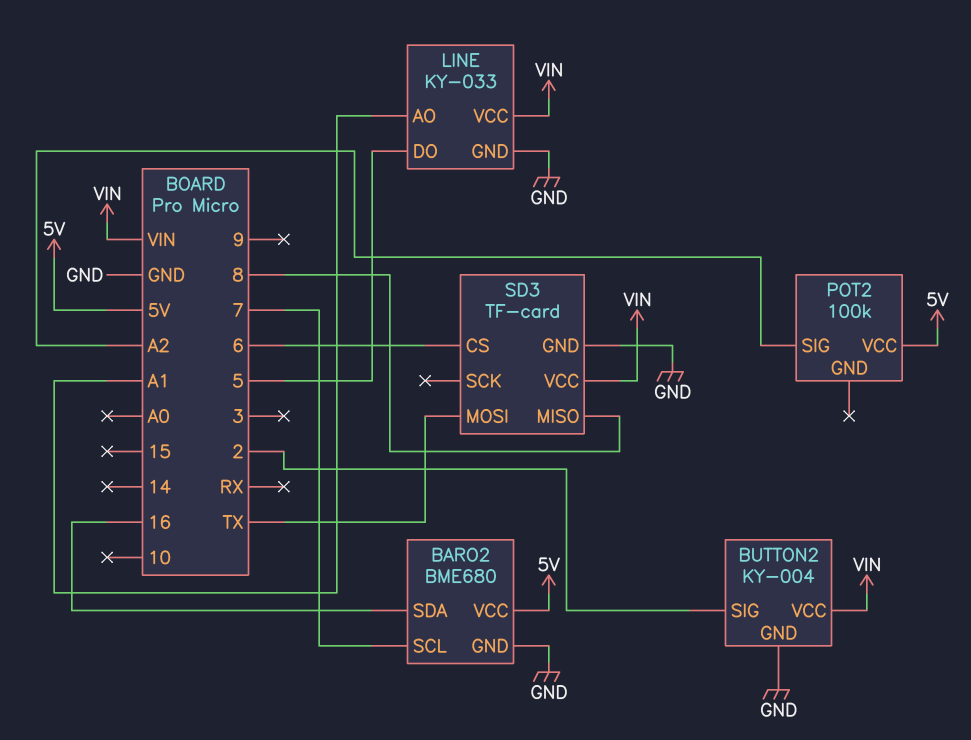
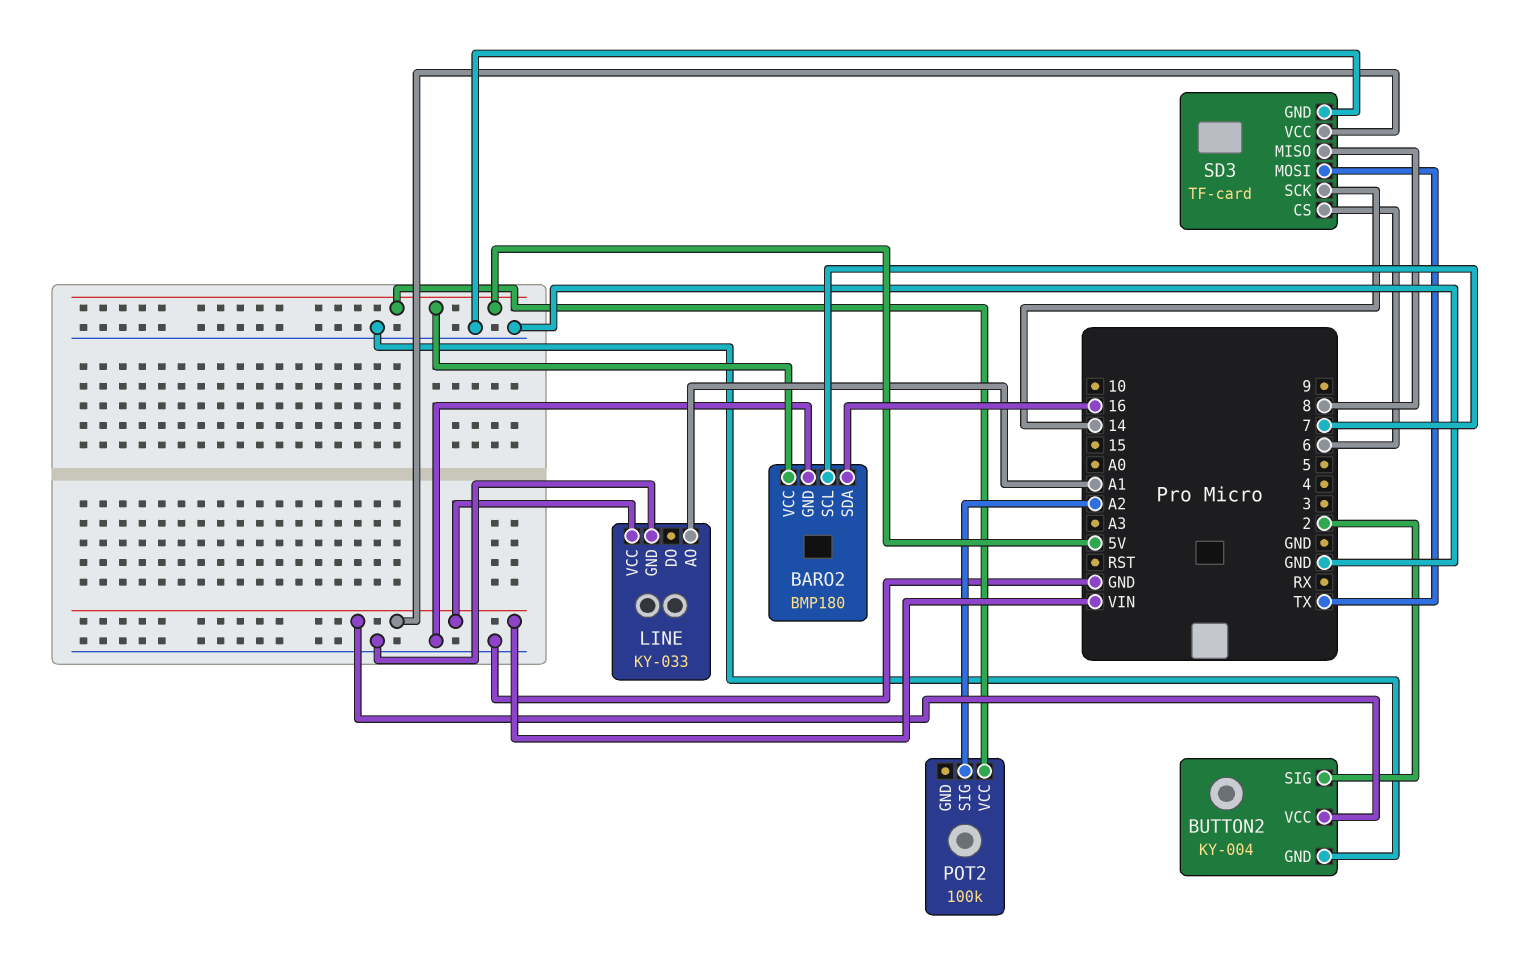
BARO2: BME680 -> BMP180
LINE pin DO: 5 -> none
SD3 pin SCK: none -> 14

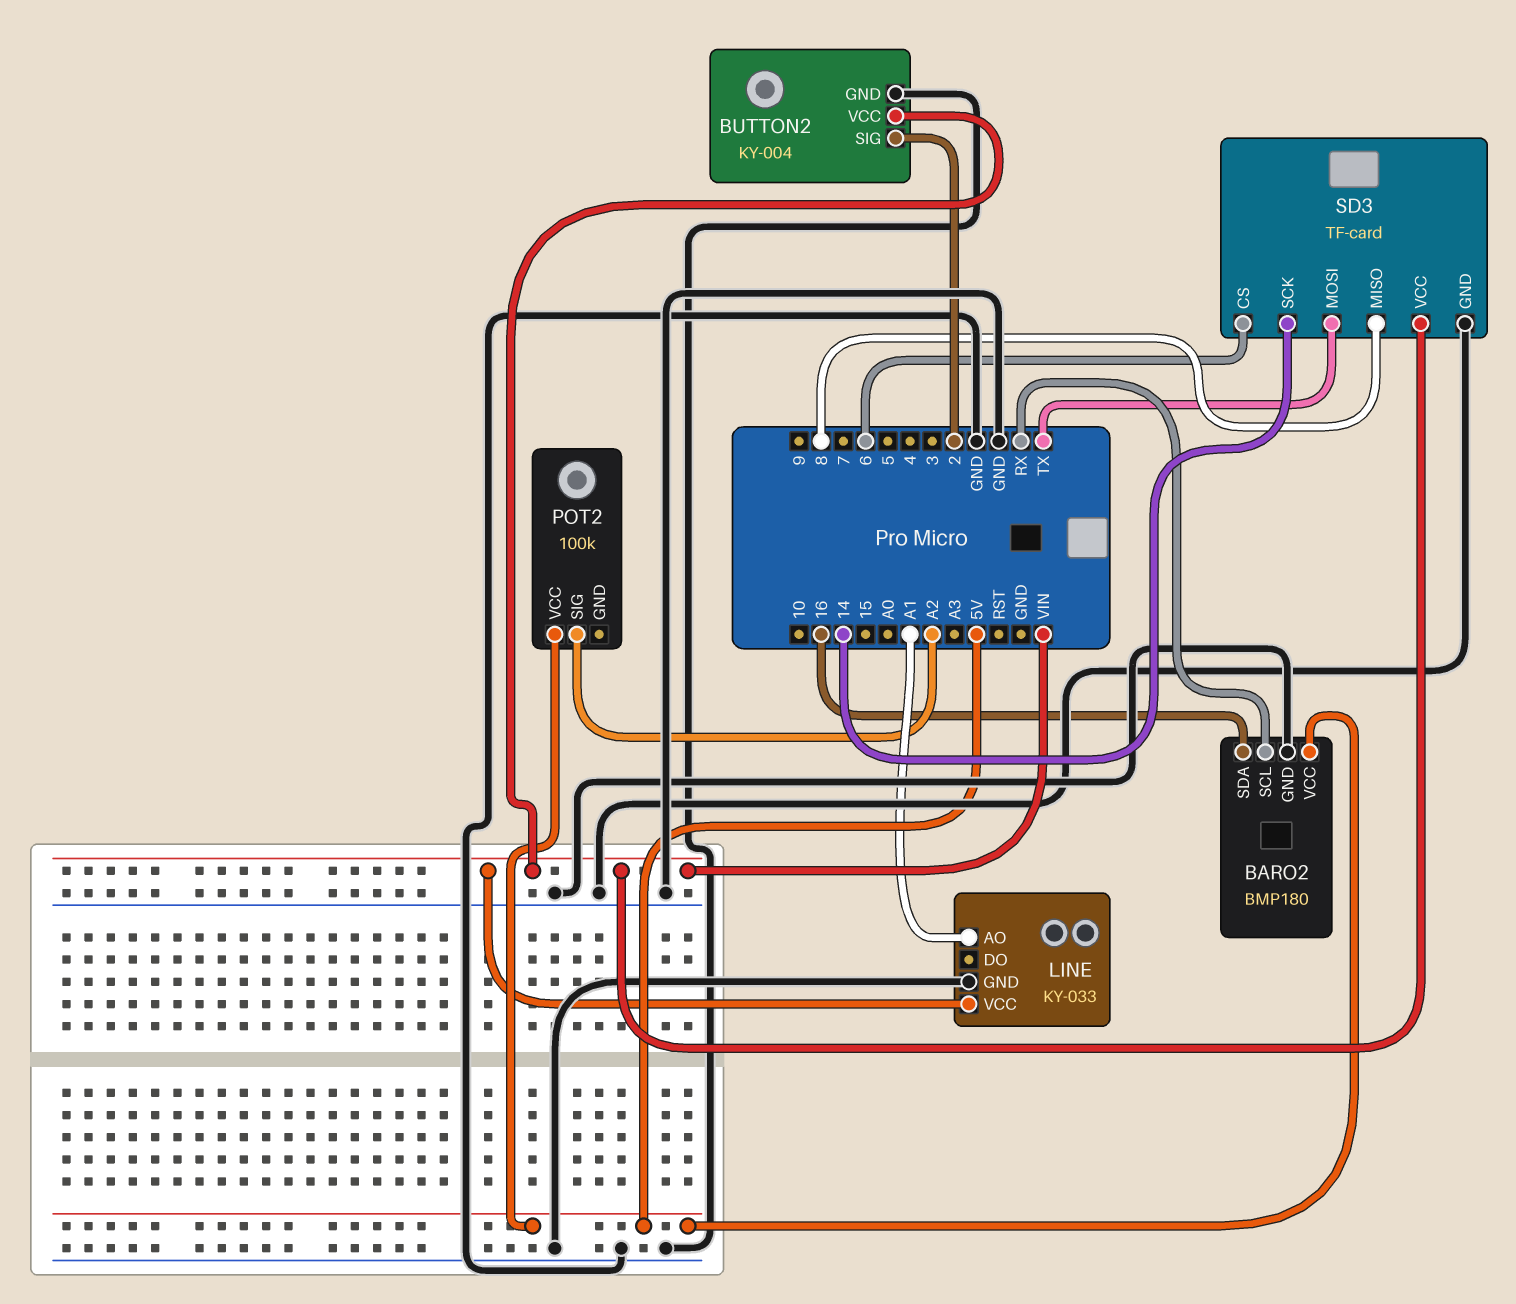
BARO2 pin SCL: 7 -> RX

